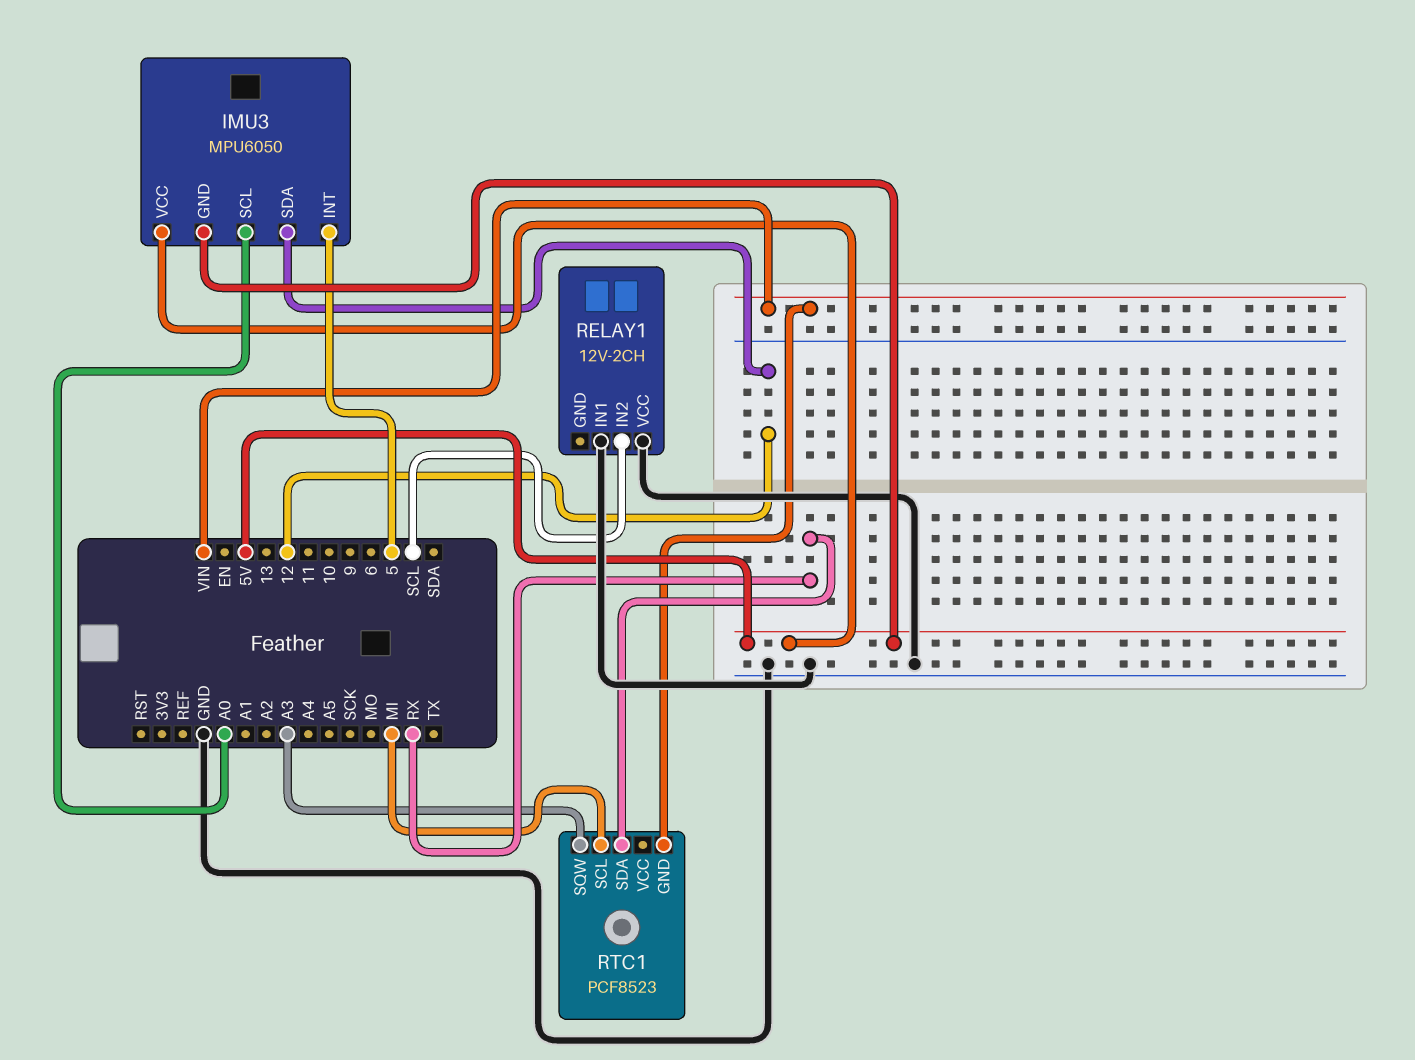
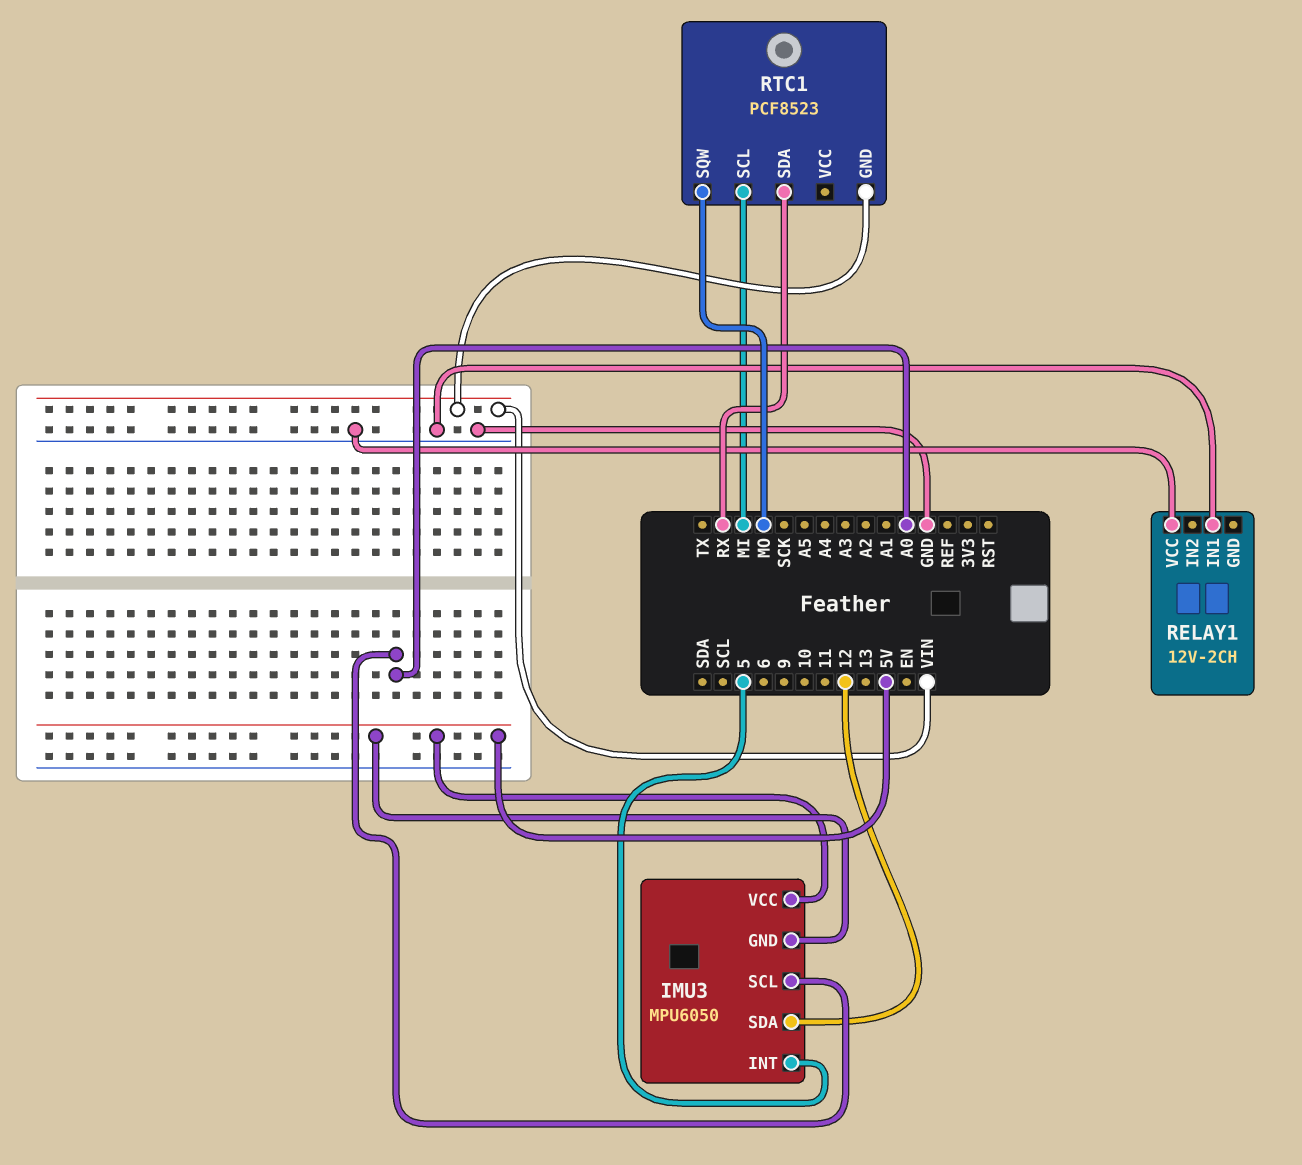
RELAY1 pin IN2: SCL -> none
RTC1 pin SQW: A3 -> MO

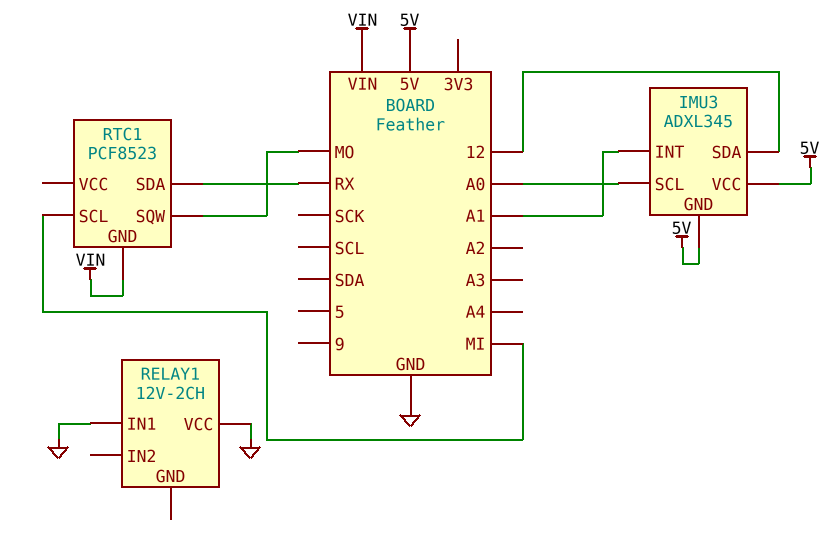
IMU3: MPU6050 -> ADXL345
IMU3 pin INT: 5 -> A1

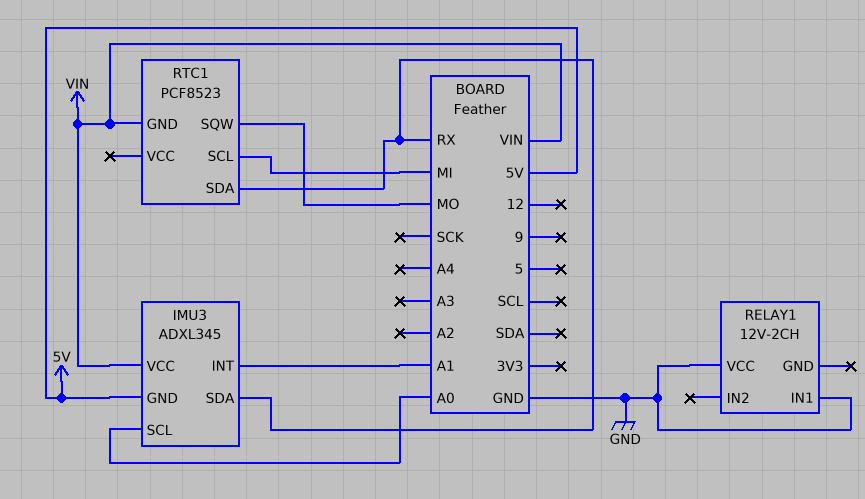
IMU3 pin SDA: 12 -> RX
IMU3 pin VCC: 5V -> VIN

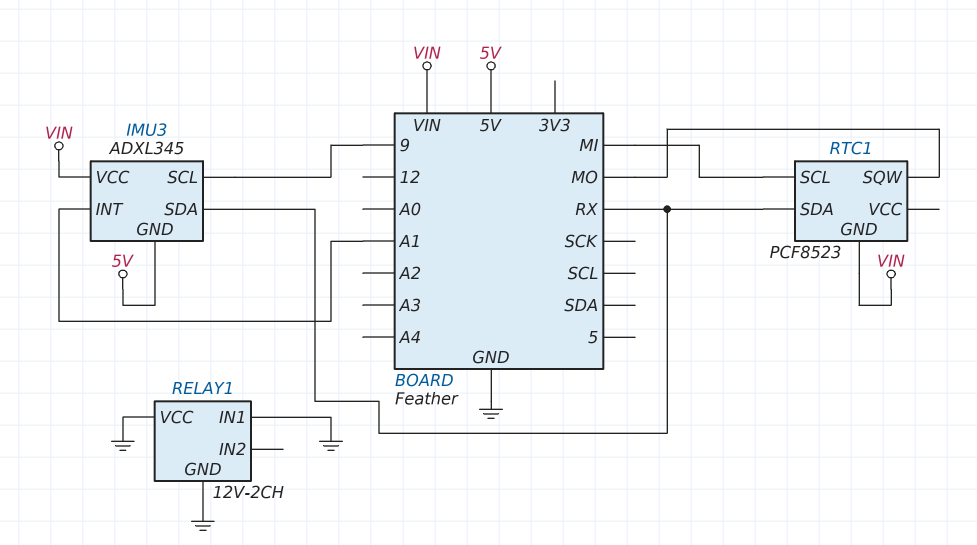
IMU3 pin SCL: A0 -> 9
RELAY1 pin GND: none -> GND

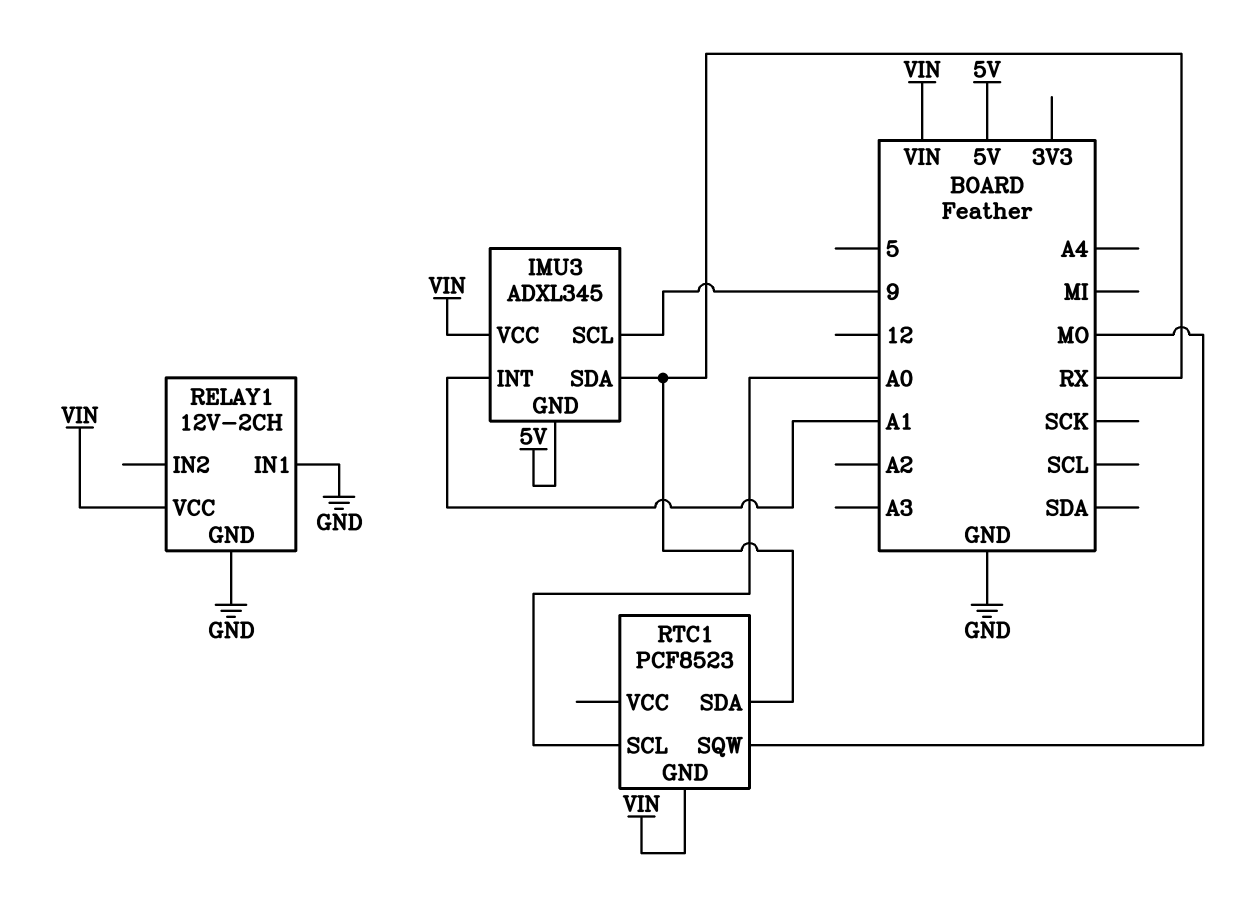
RELAY1 pin VCC: GND -> VIN
RTC1 pin SCL: MI -> A0

